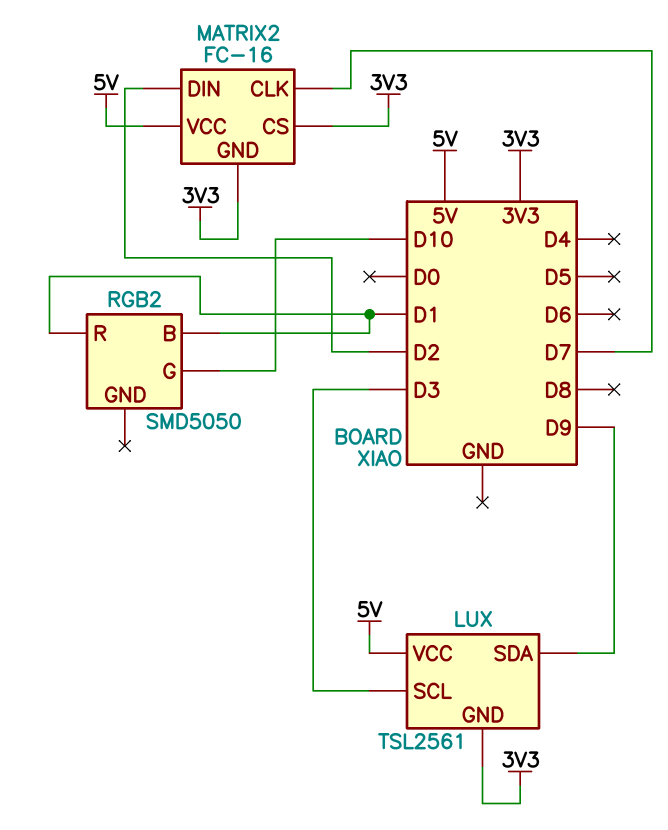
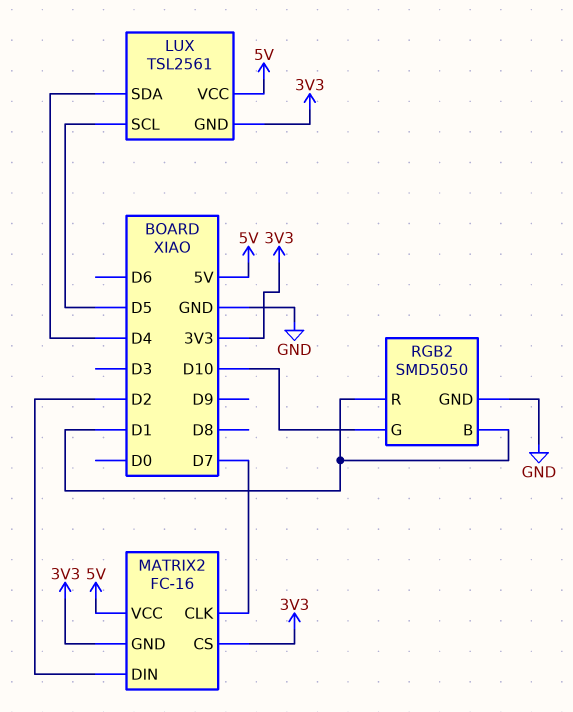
LUX pin SCL: D3 -> D5
LUX pin SDA: D9 -> D4
RGB2 pin GND: none -> GND

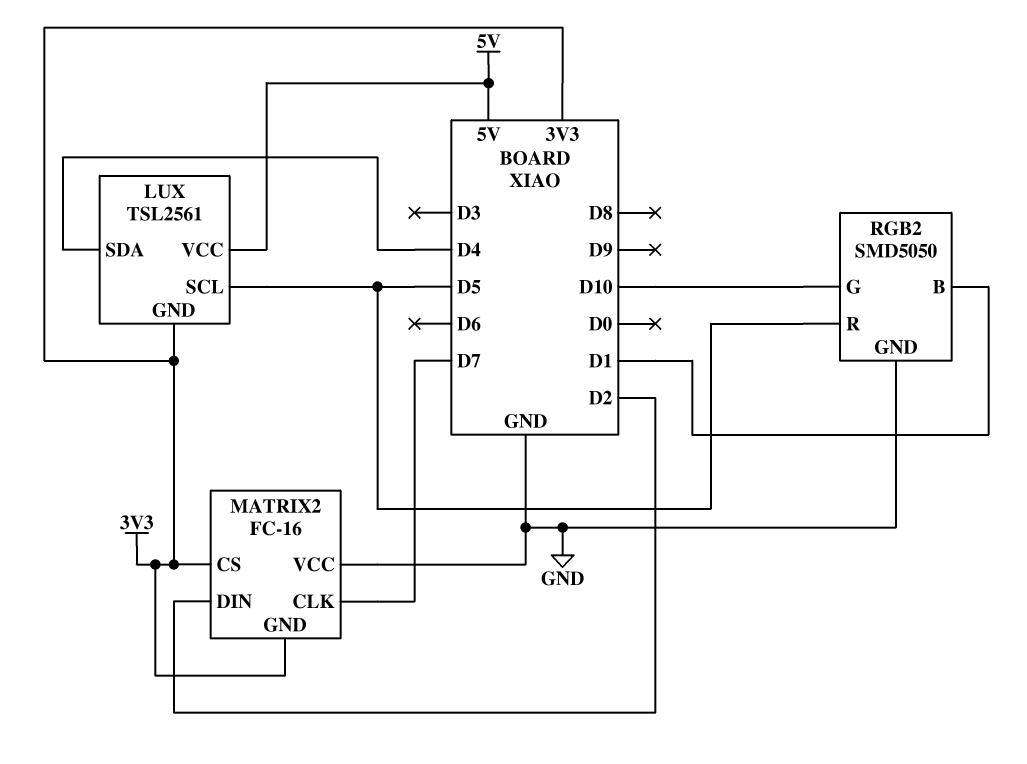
MATRIX2 pin VCC: 5V -> GND
RGB2 pin R: D1 -> D5

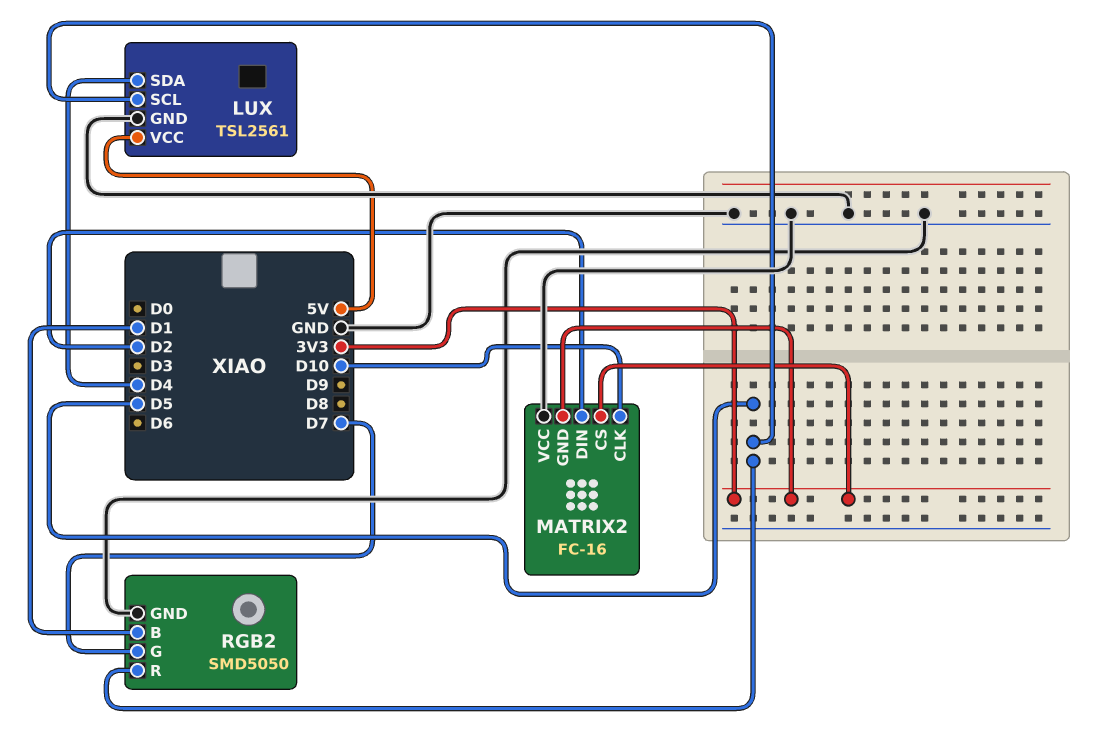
LUX pin GND: 3V3 -> GND
MATRIX2 pin CLK: D7 -> D10
RGB2 pin G: D10 -> D7

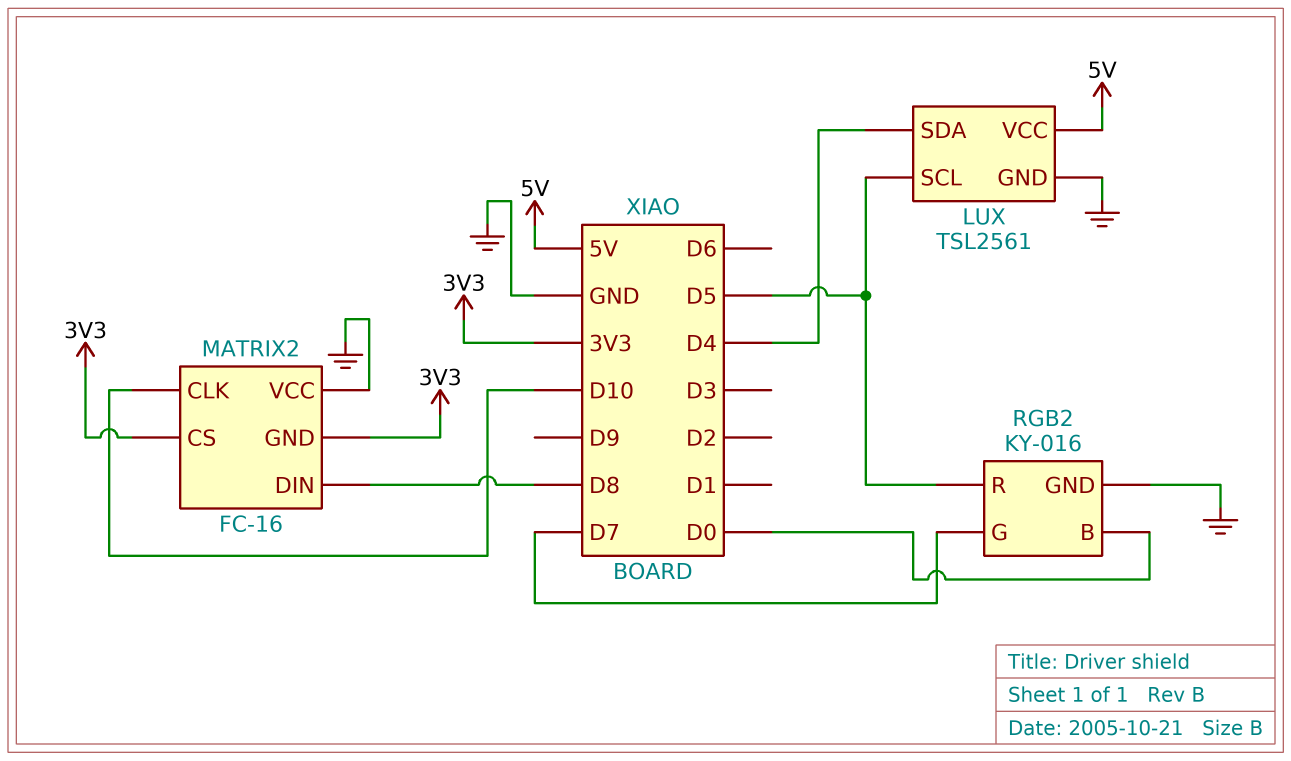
MATRIX2 pin DIN: D2 -> D8
RGB2: SMD5050 -> KY-016
RGB2 pin B: D1 -> D0

